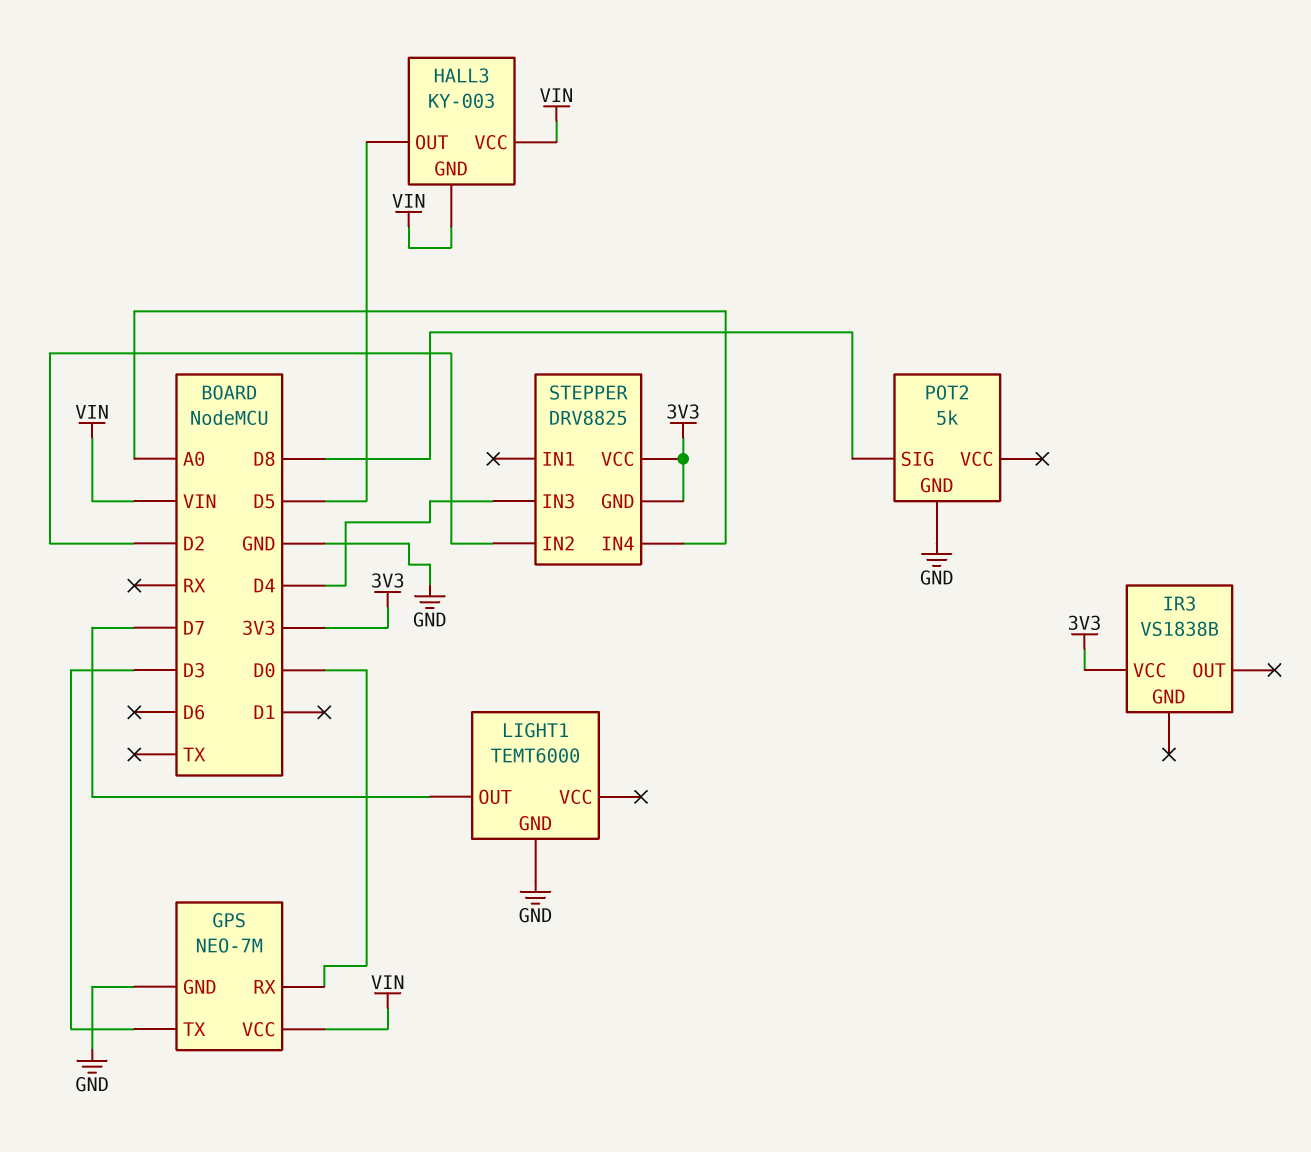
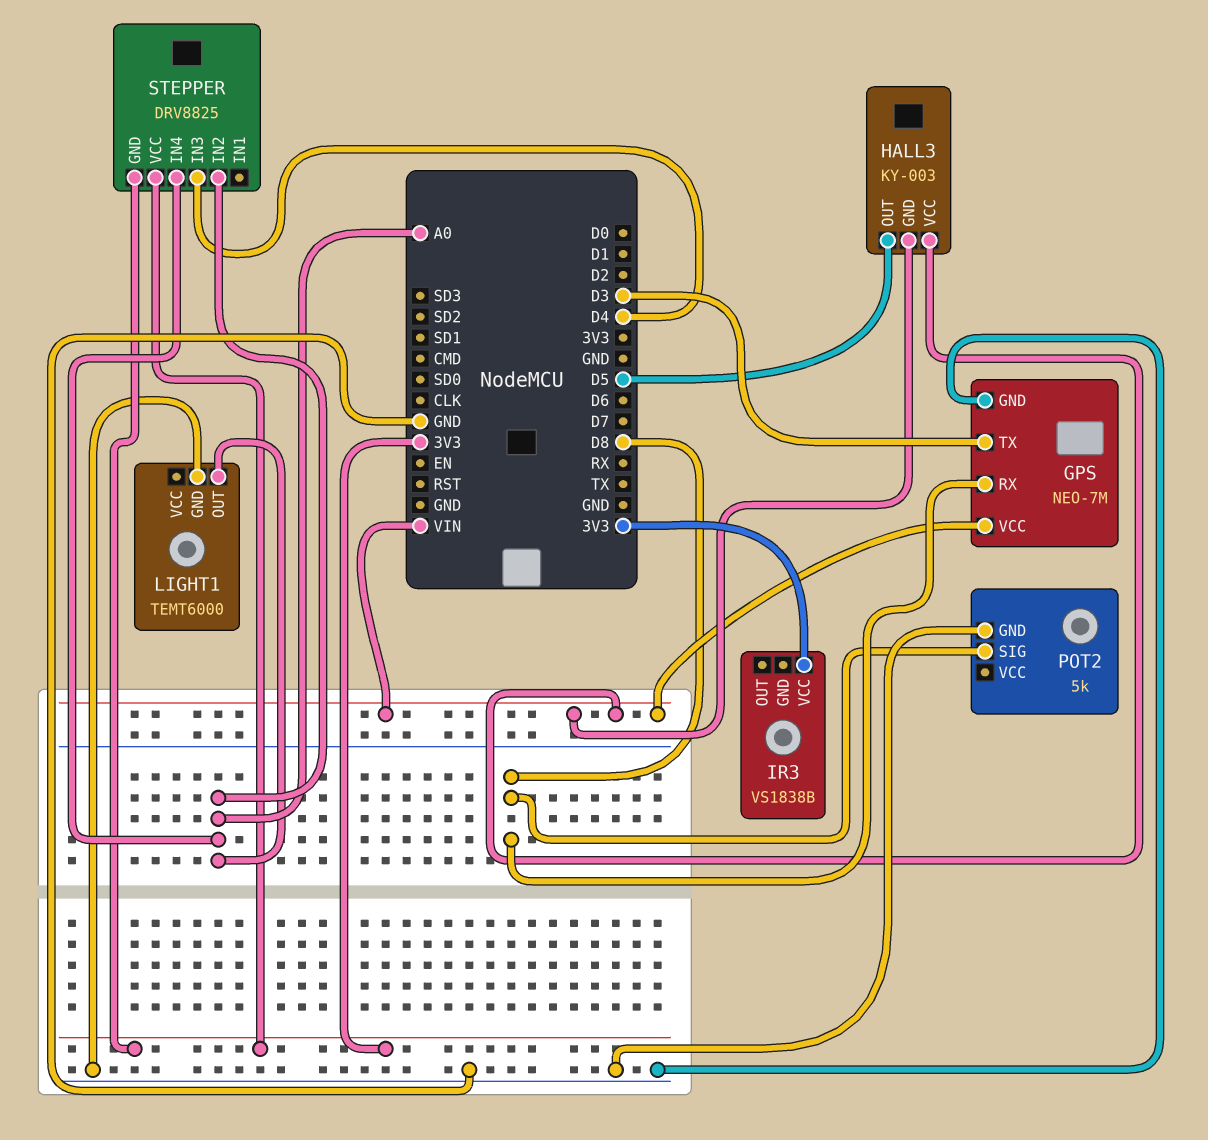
GPS pin RX: D0 -> D8
LIGHT1 pin OUT: D7 -> A0
STEPPER pin IN2: D2 -> A0

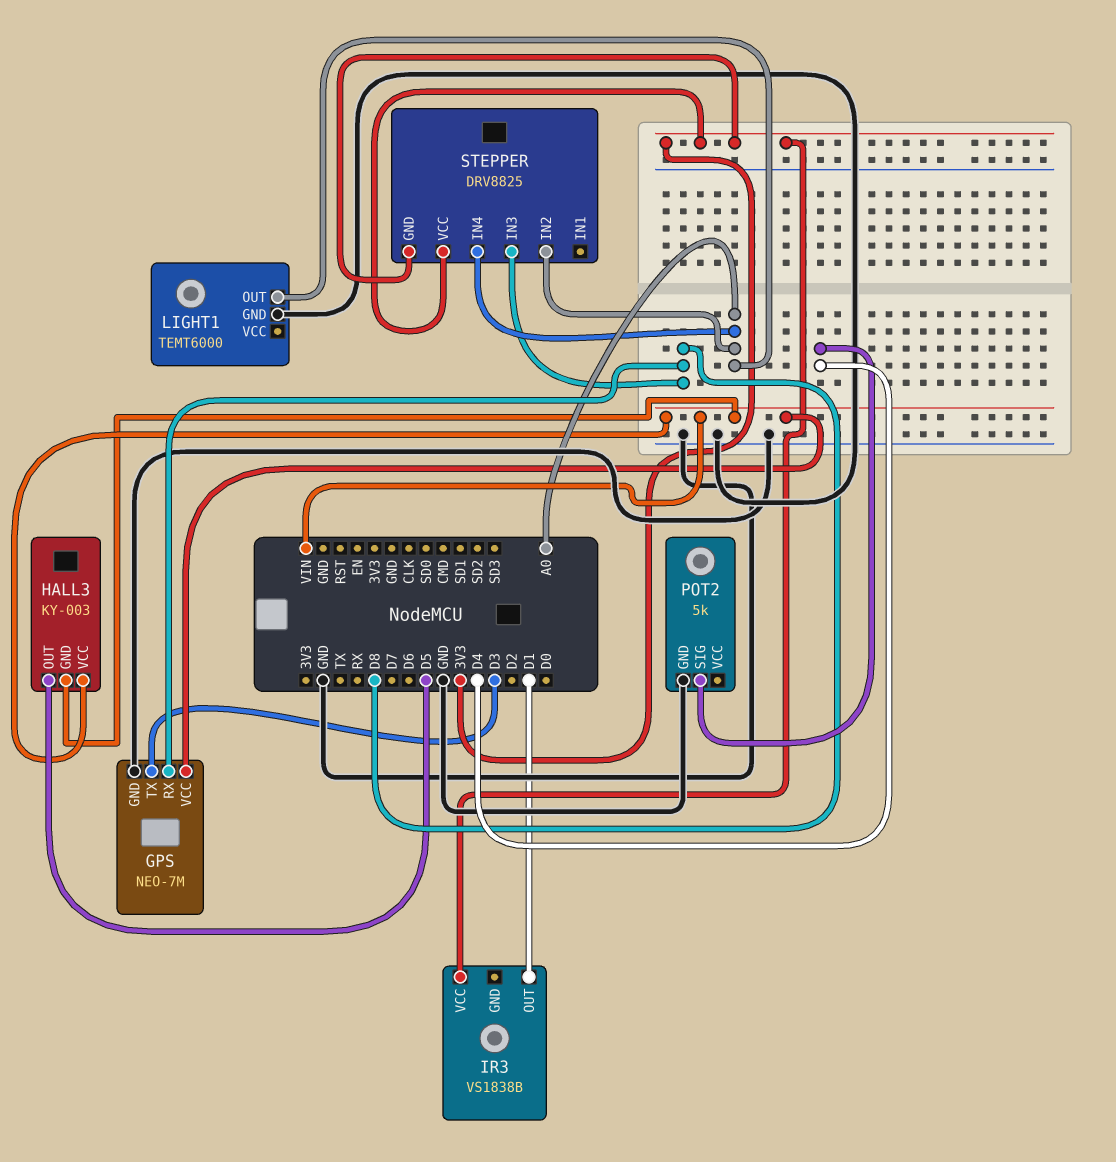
IR3 pin OUT: none -> D1
POT2 pin SIG: D8 -> D4
STEPPER pin IN3: D4 -> D8

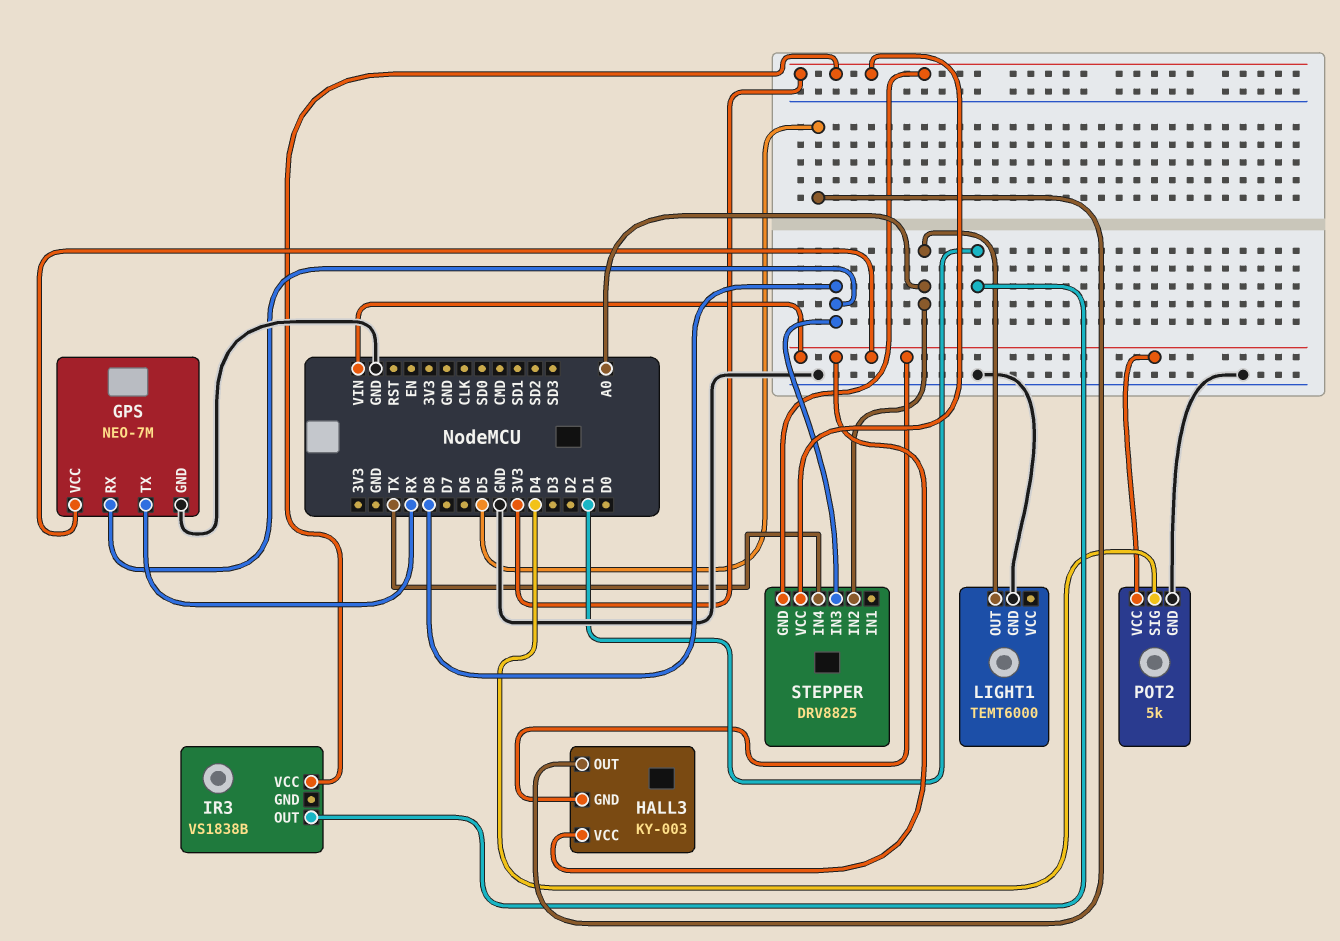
GPS pin TX: D3 -> RX
POT2 pin VCC: none -> VIN
STEPPER pin IN4: A0 -> TX

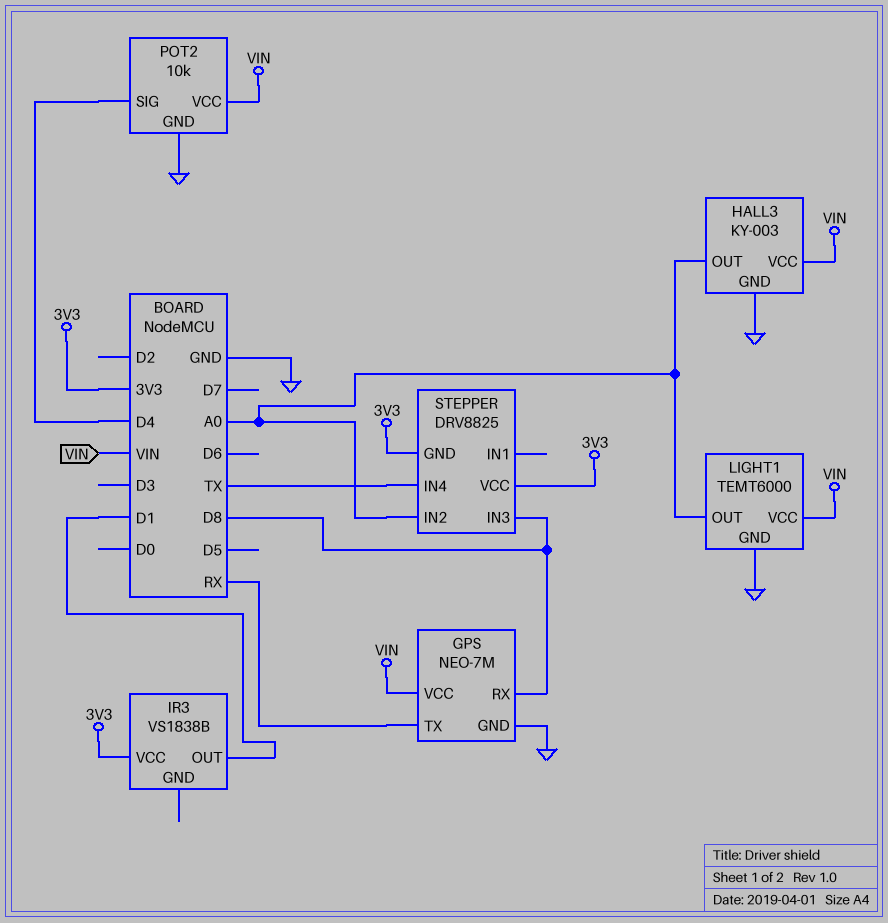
HALL3 pin GND: VIN -> GND
HALL3 pin OUT: D5 -> A0
LIGHT1 pin VCC: none -> VIN
POT2: 5k -> 10k

